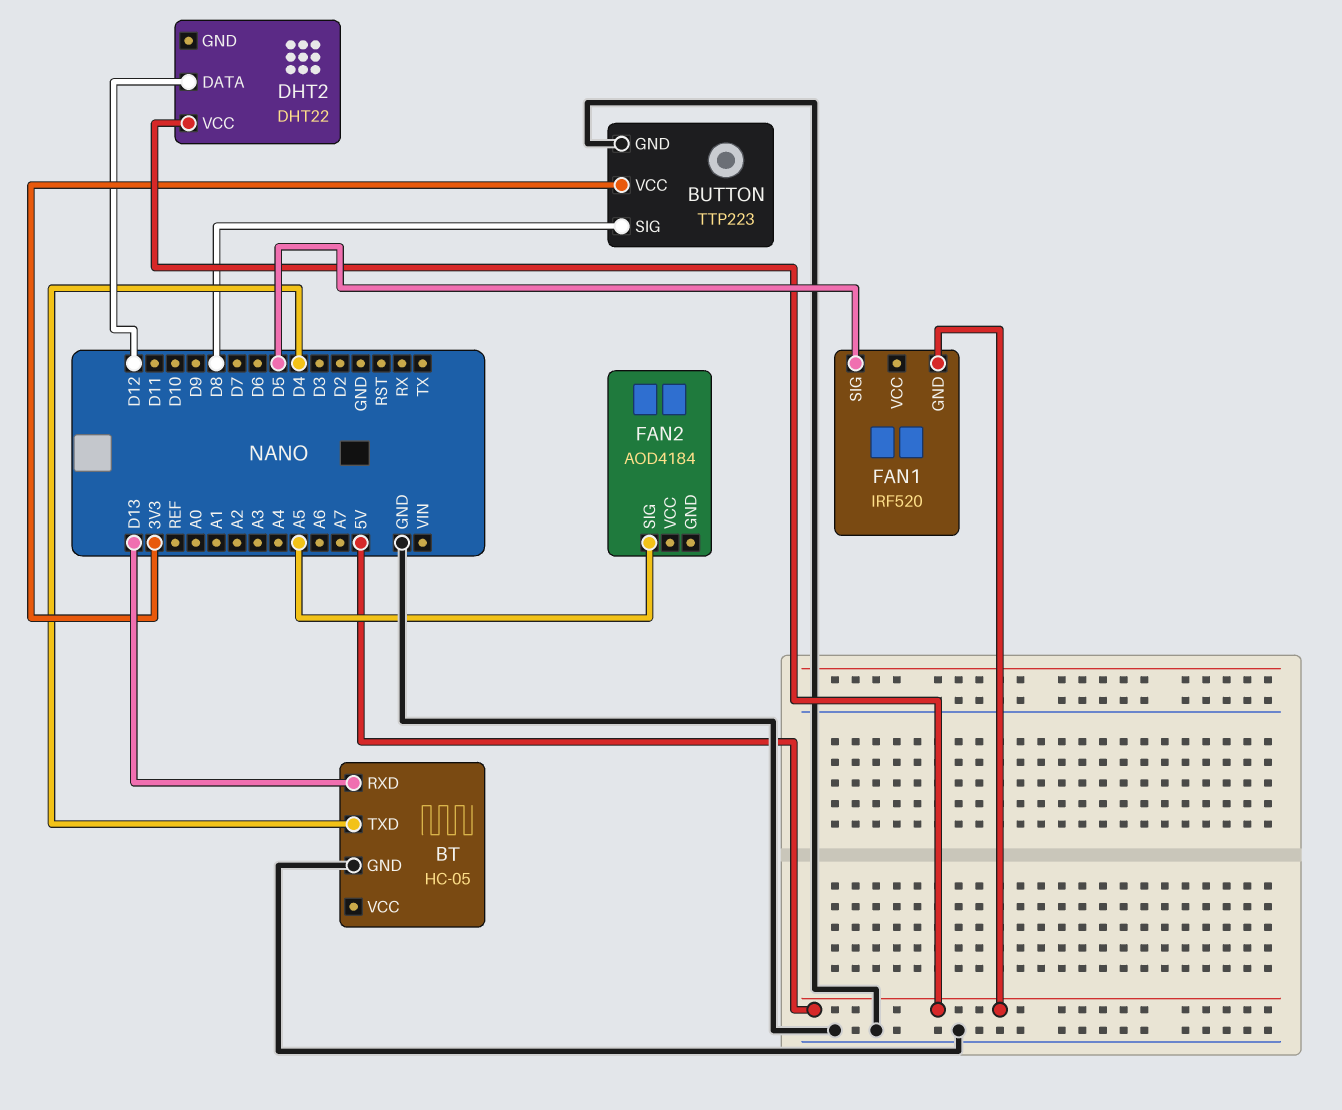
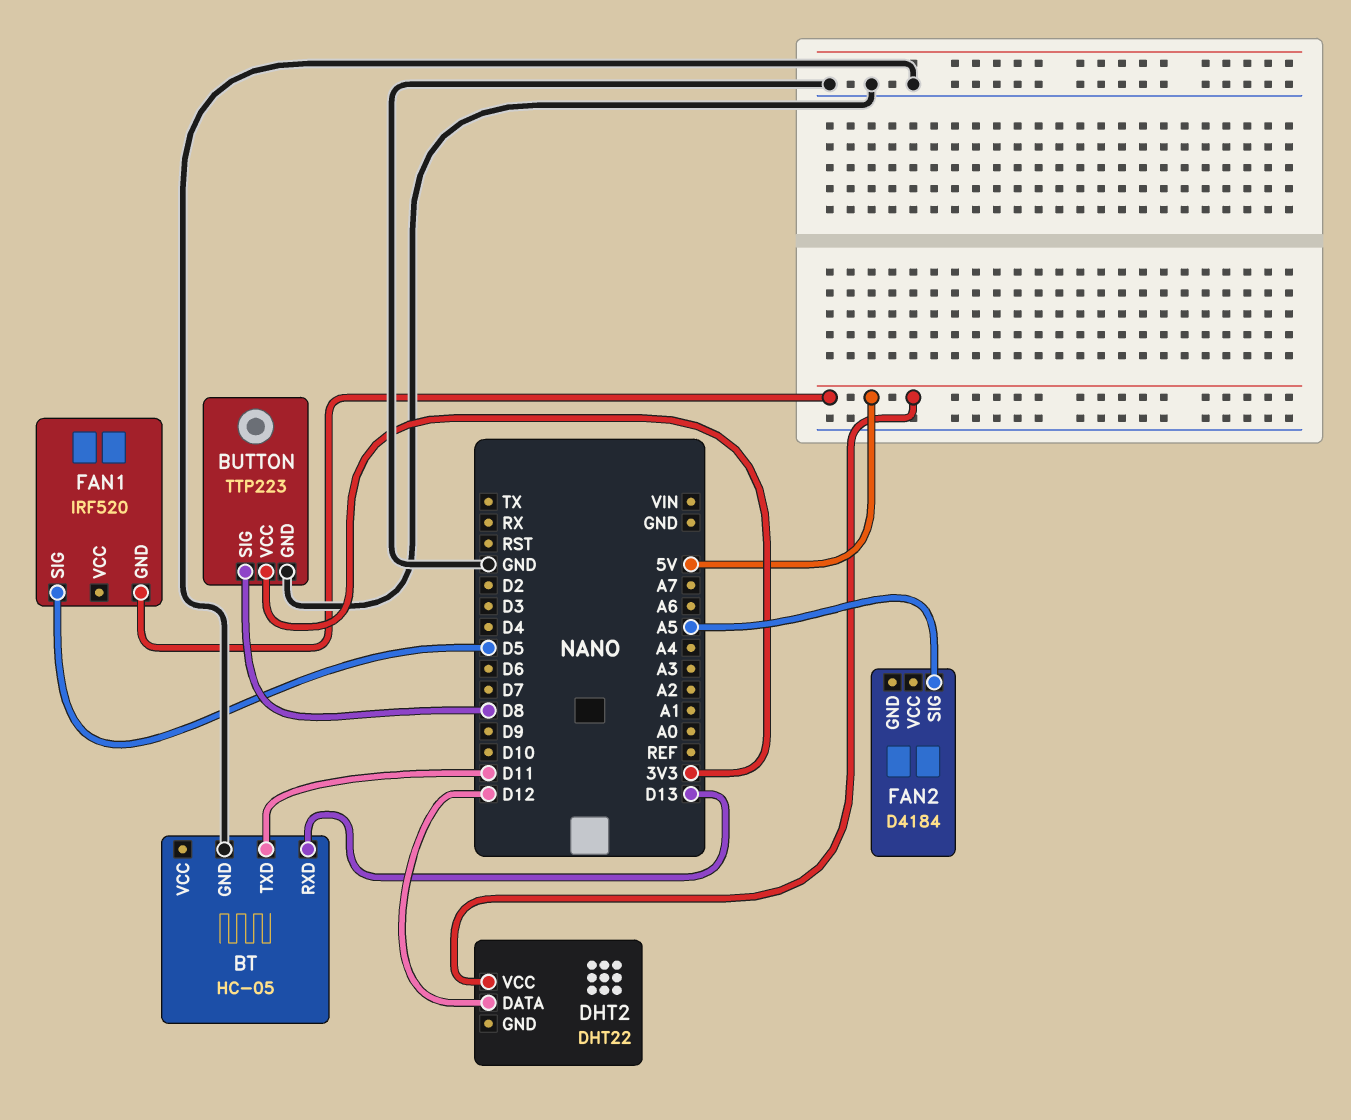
BT pin TXD: D4 -> D11
FAN2: AOD4184 -> D4184

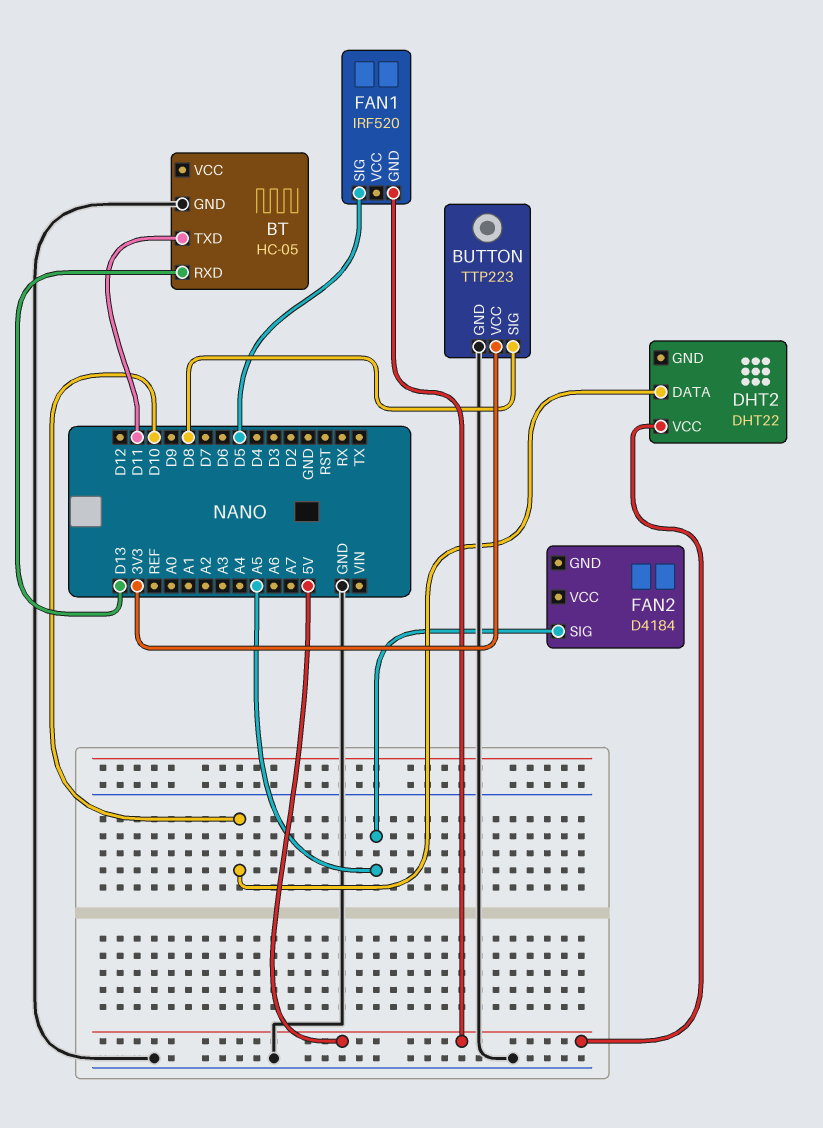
DHT2 pin DATA: D12 -> D10

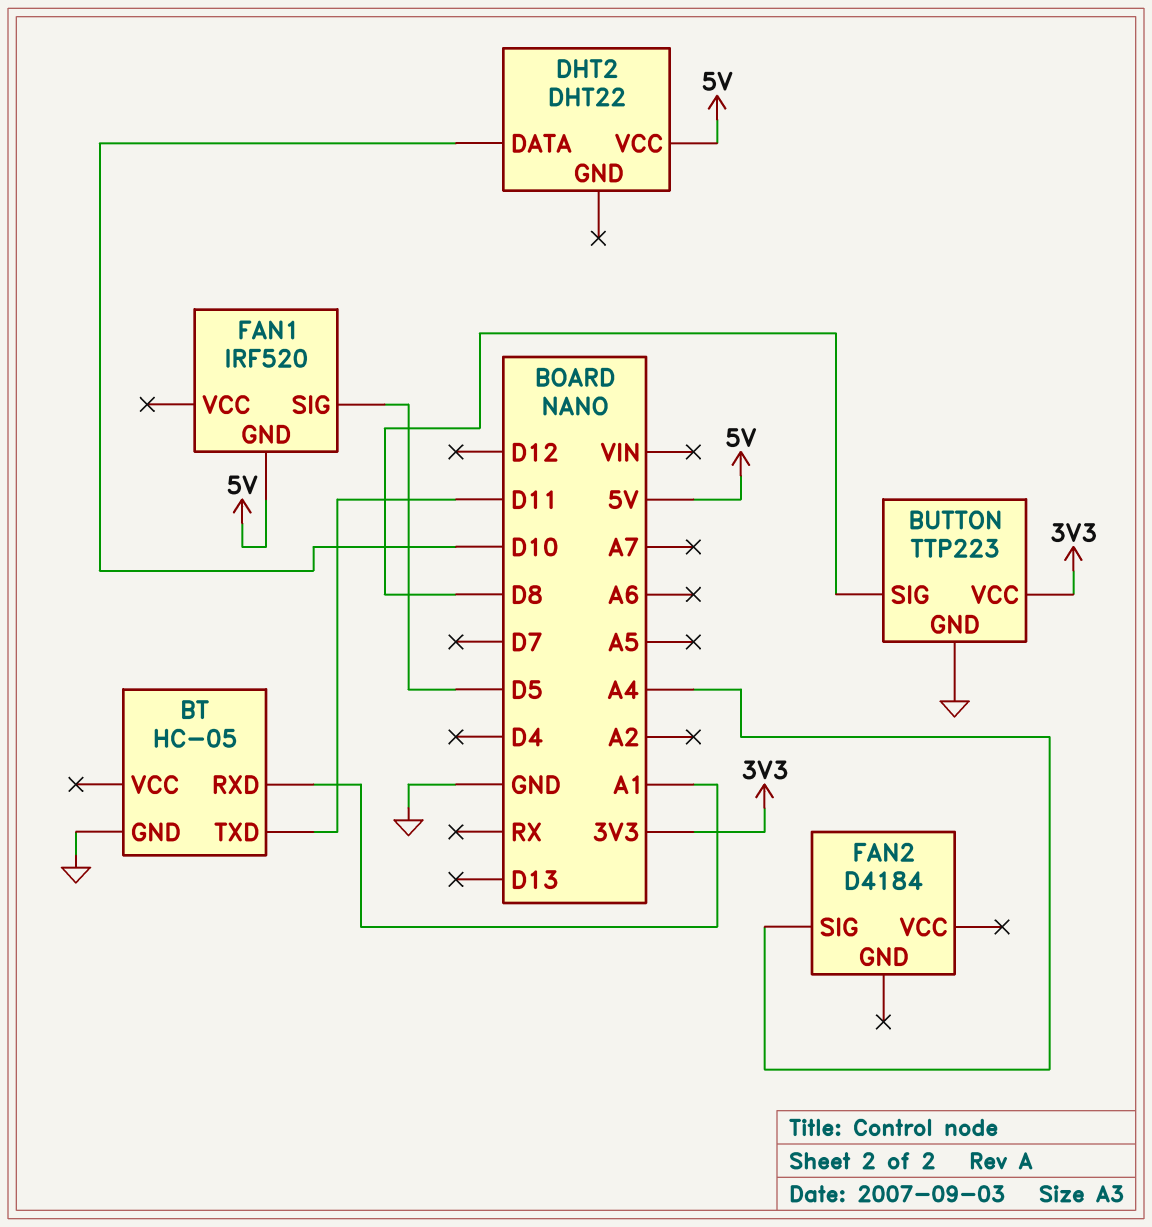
BT pin RXD: D13 -> A1
FAN2 pin SIG: A5 -> A4

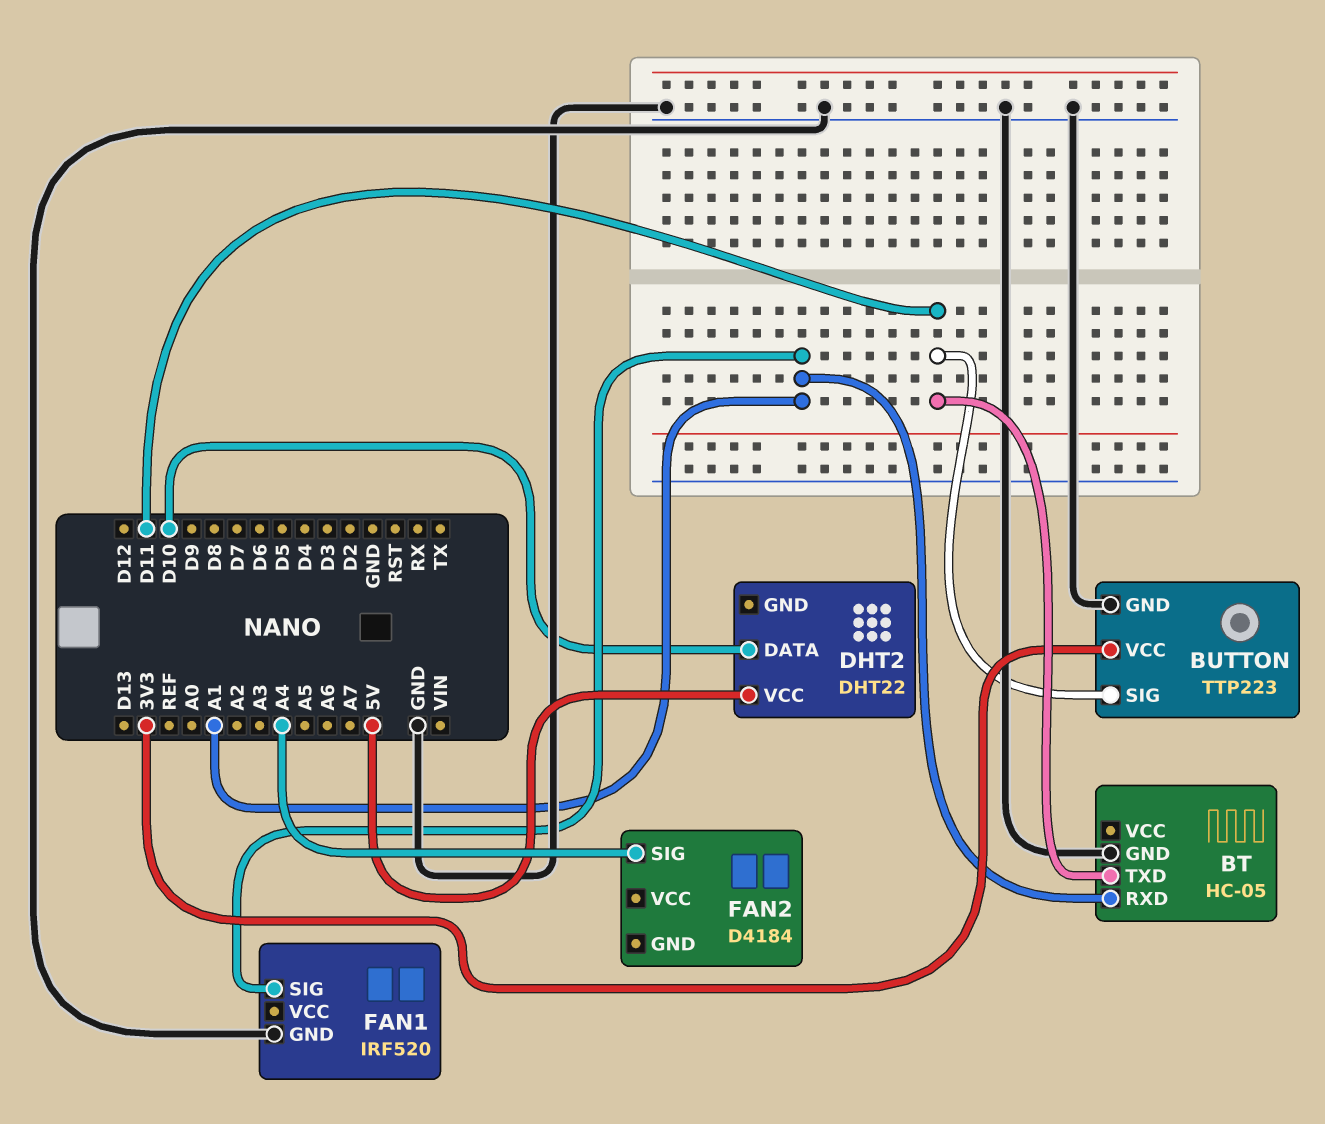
BUTTON pin SIG: D8 -> D11
FAN1 pin GND: 5V -> GND
FAN1 pin SIG: D5 -> A1

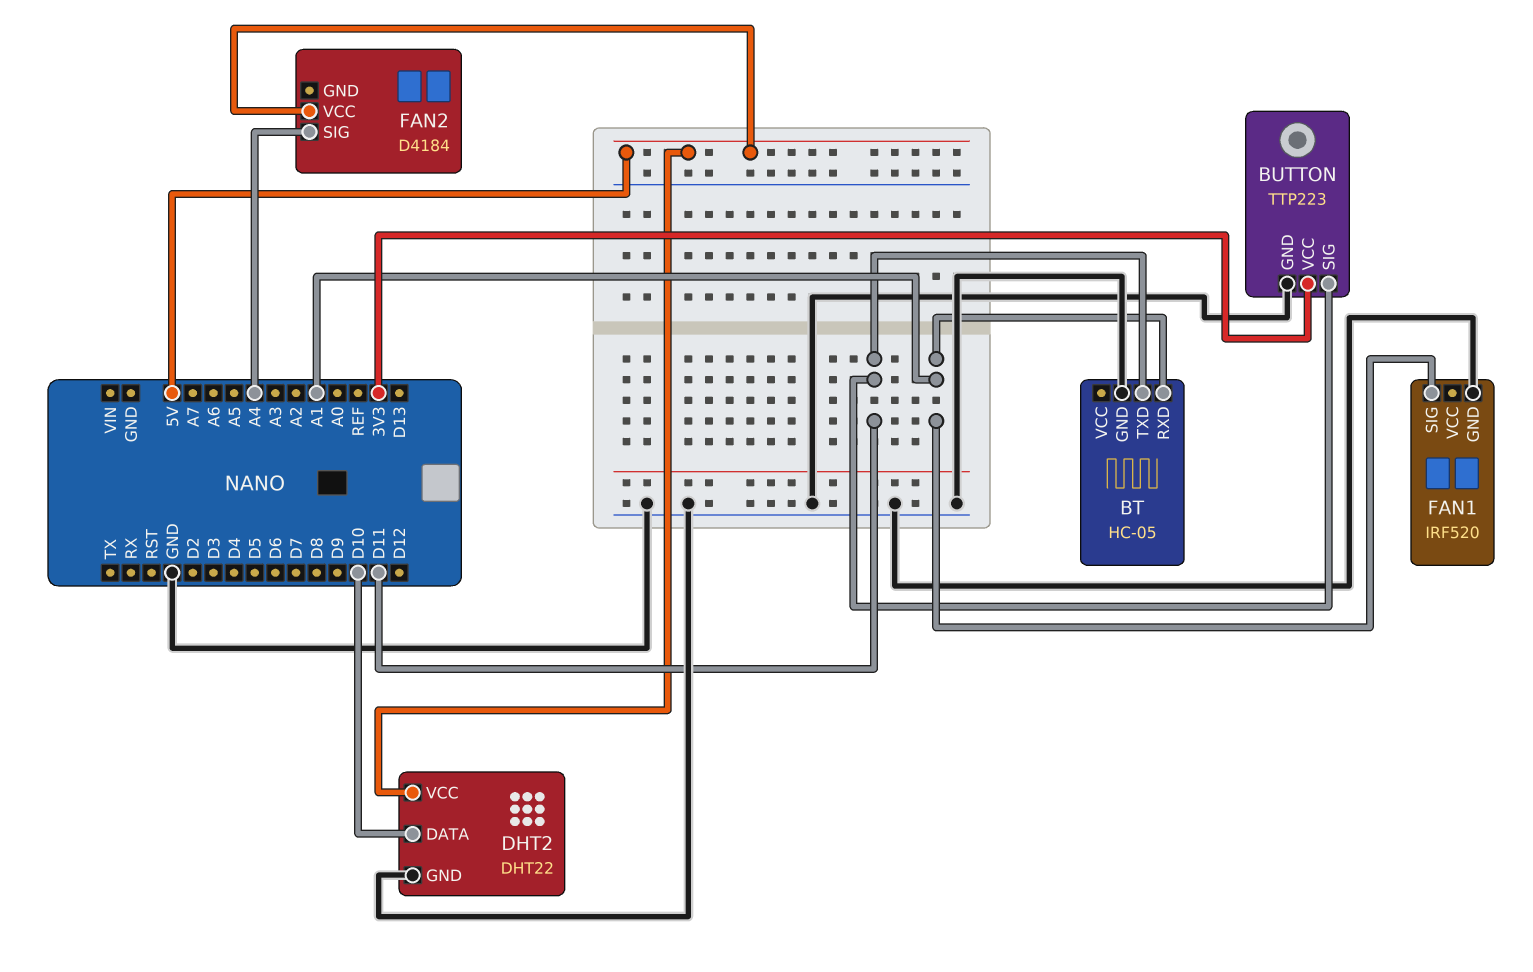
DHT2 pin GND: none -> GND
FAN2 pin VCC: none -> 5V

